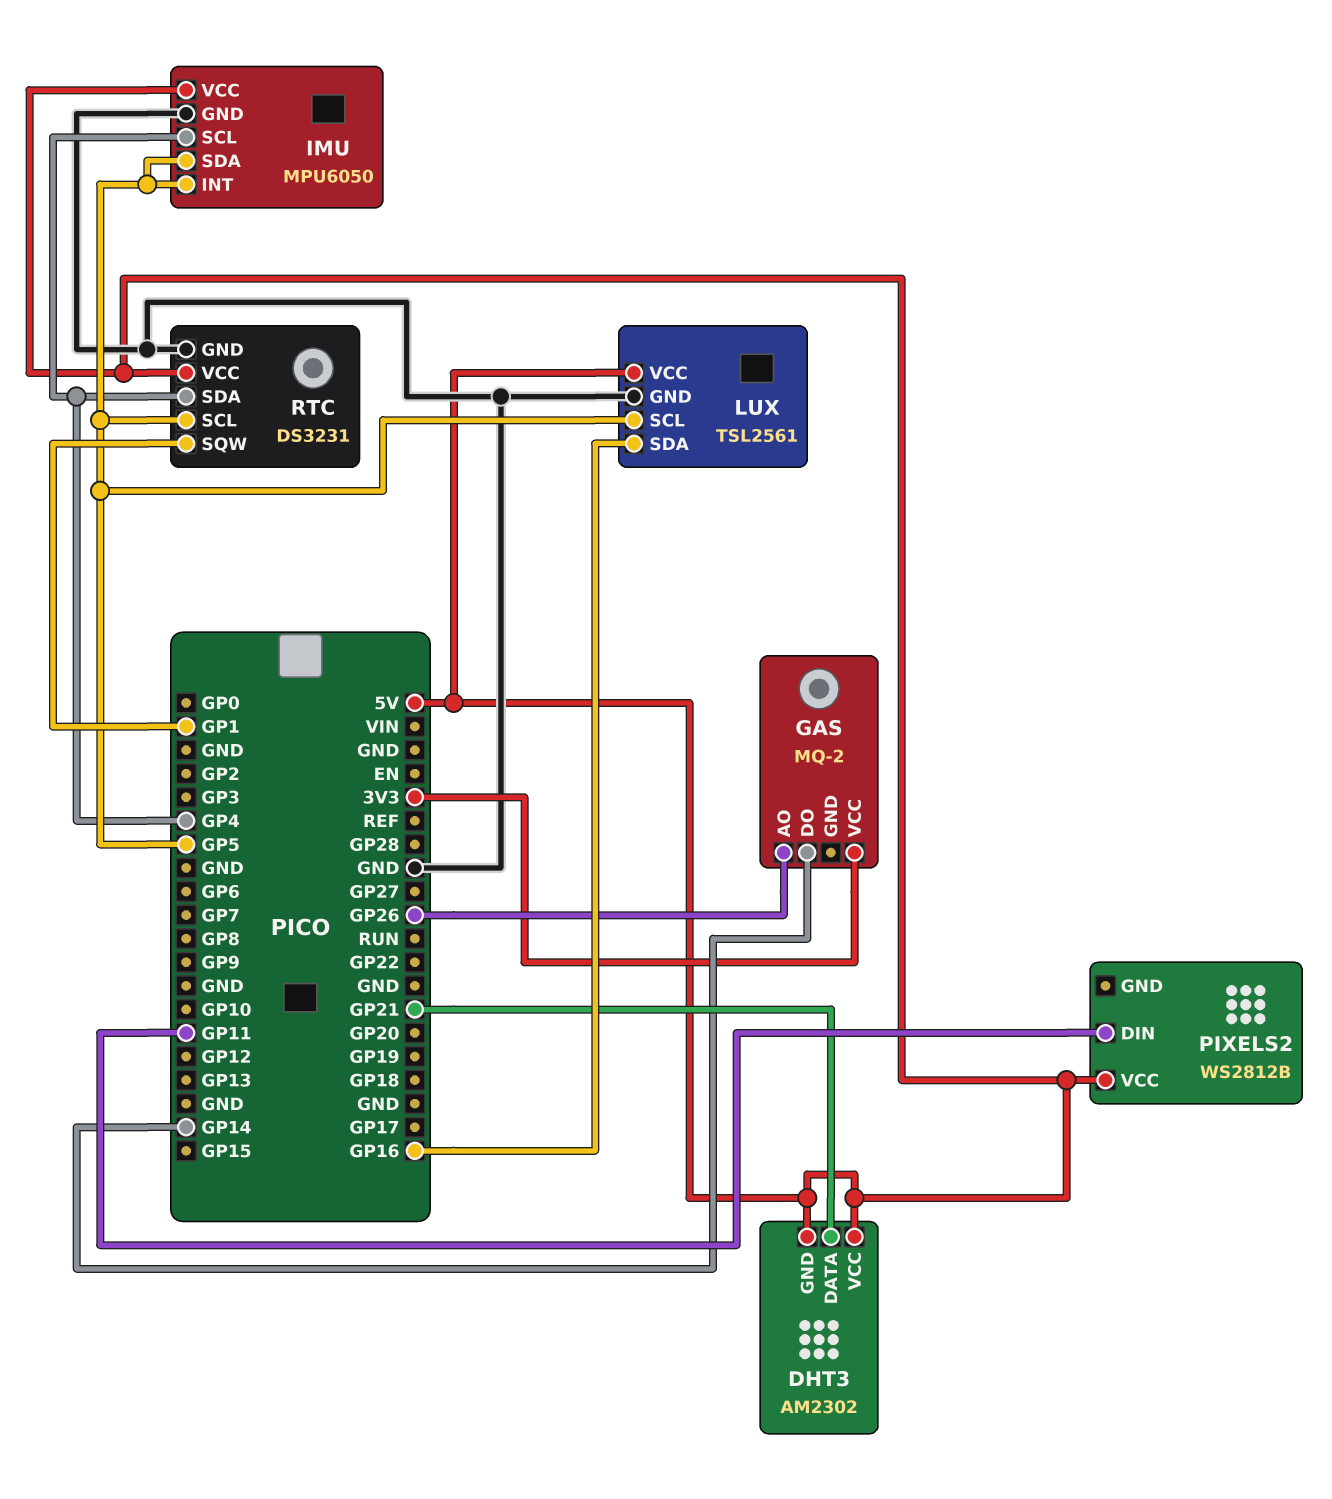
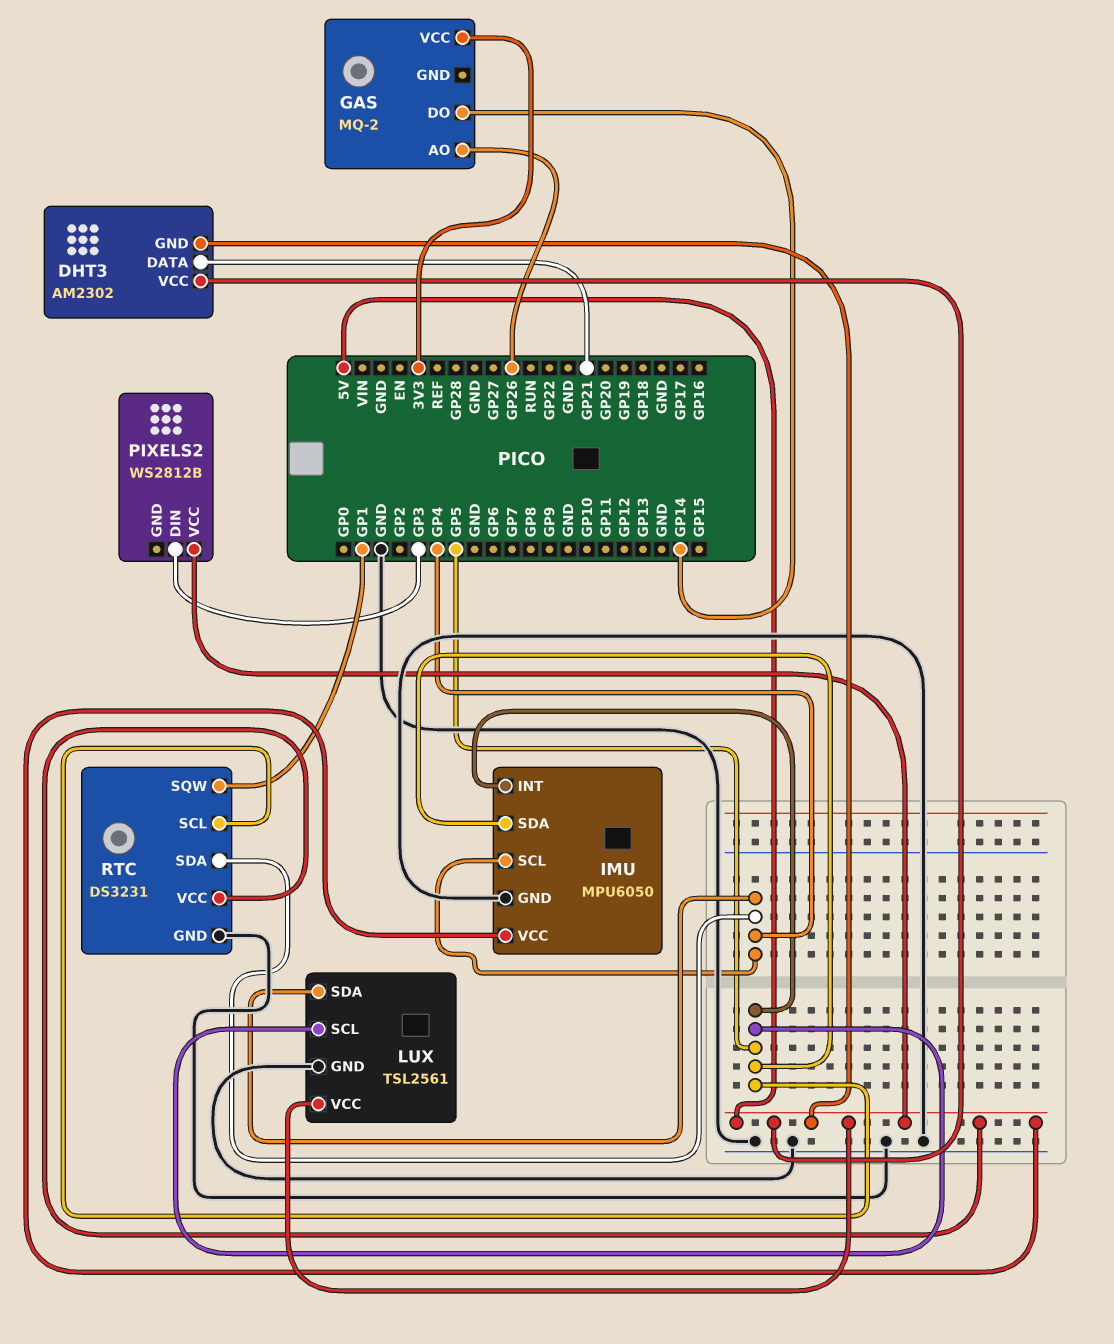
LUX pin SDA: GP16 -> GP4
PIXELS2 pin DIN: GP11 -> GP3

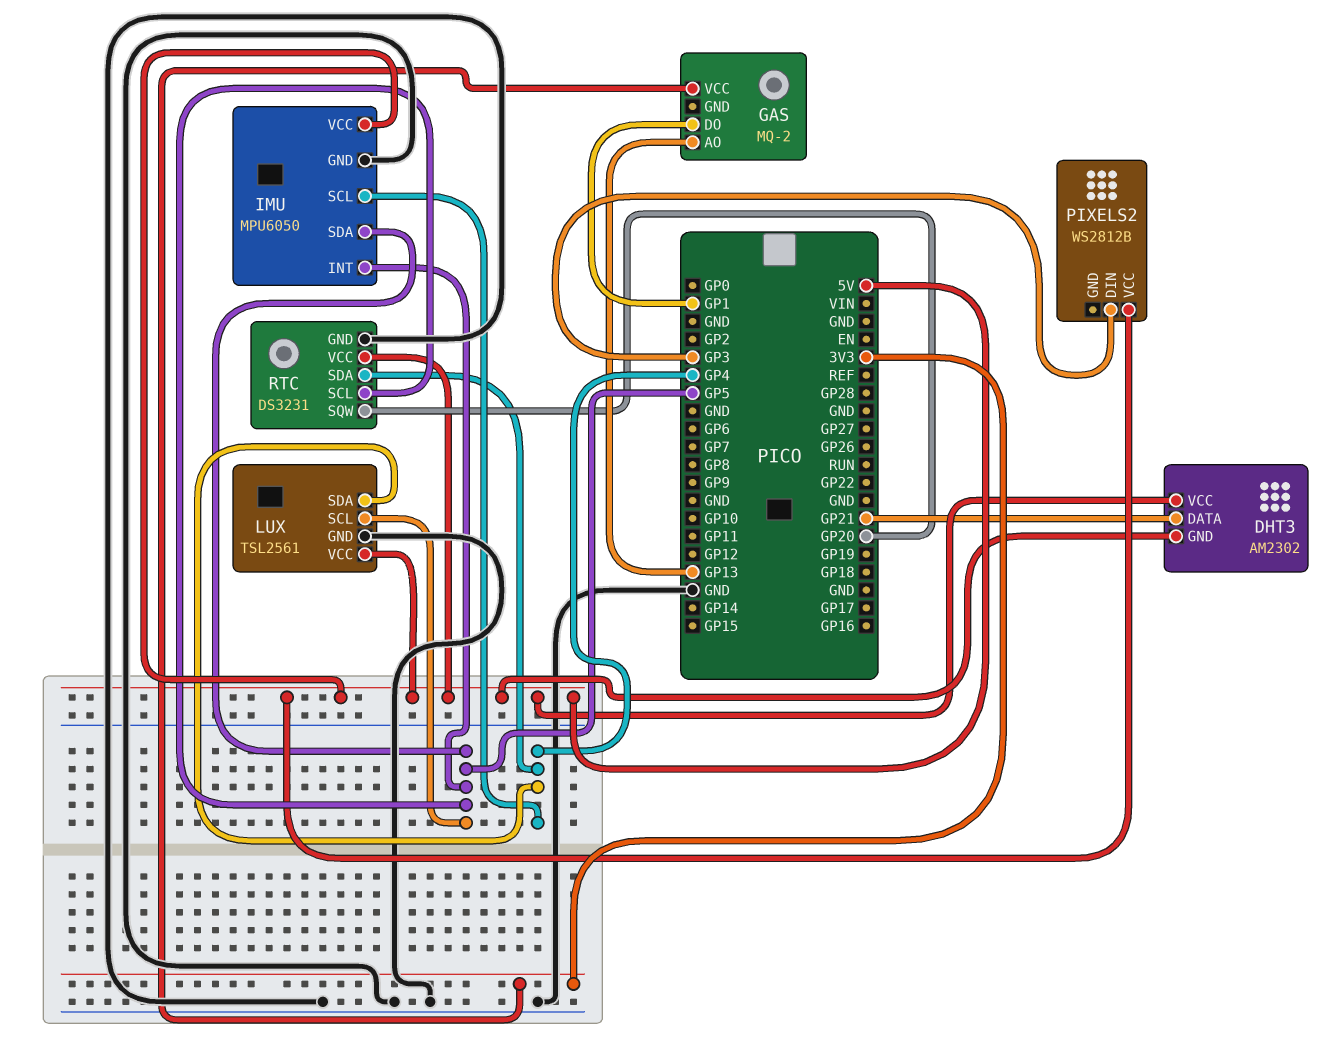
GAS pin AO: GP26 -> GP13
GAS pin DO: GP14 -> GP1
RTC pin SQW: GP1 -> GP20

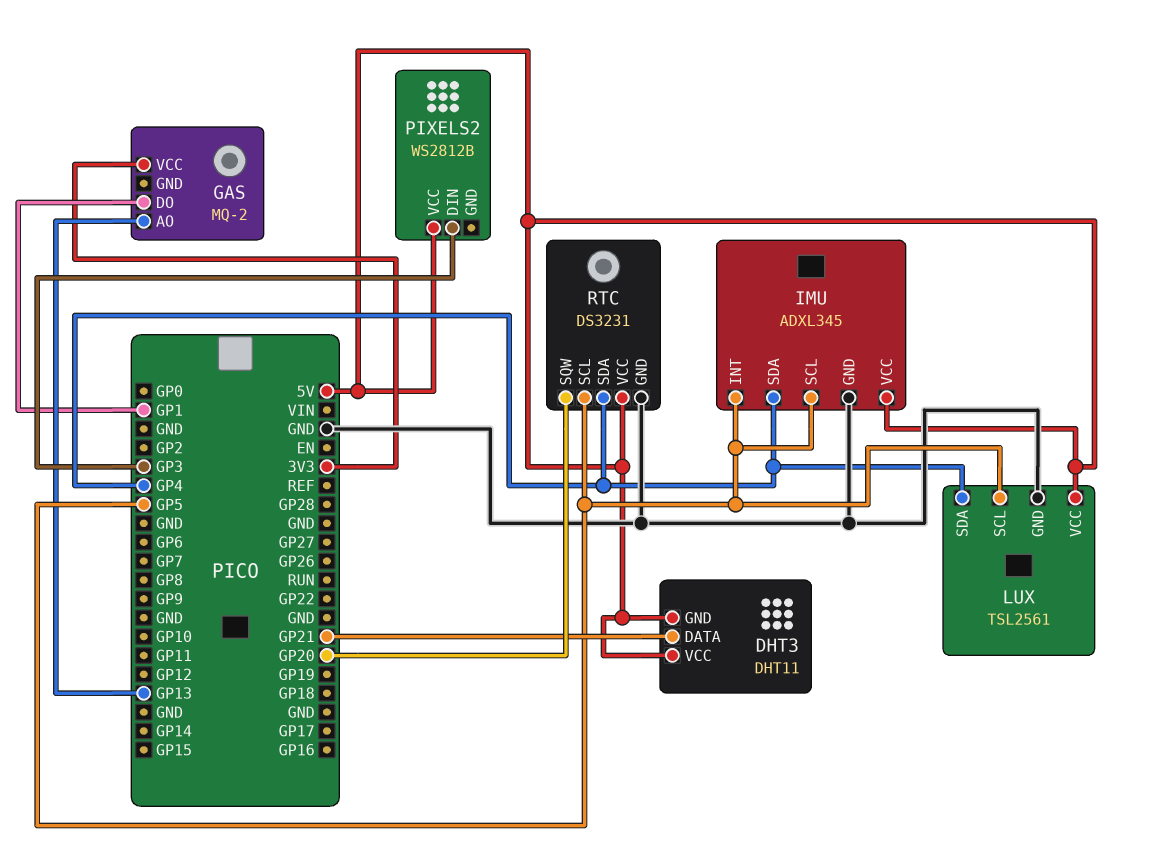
DHT3: AM2302 -> DHT11
IMU: MPU6050 -> ADXL345
IMU pin SCL: GP4 -> GP5
IMU pin SDA: GP5 -> GP4

